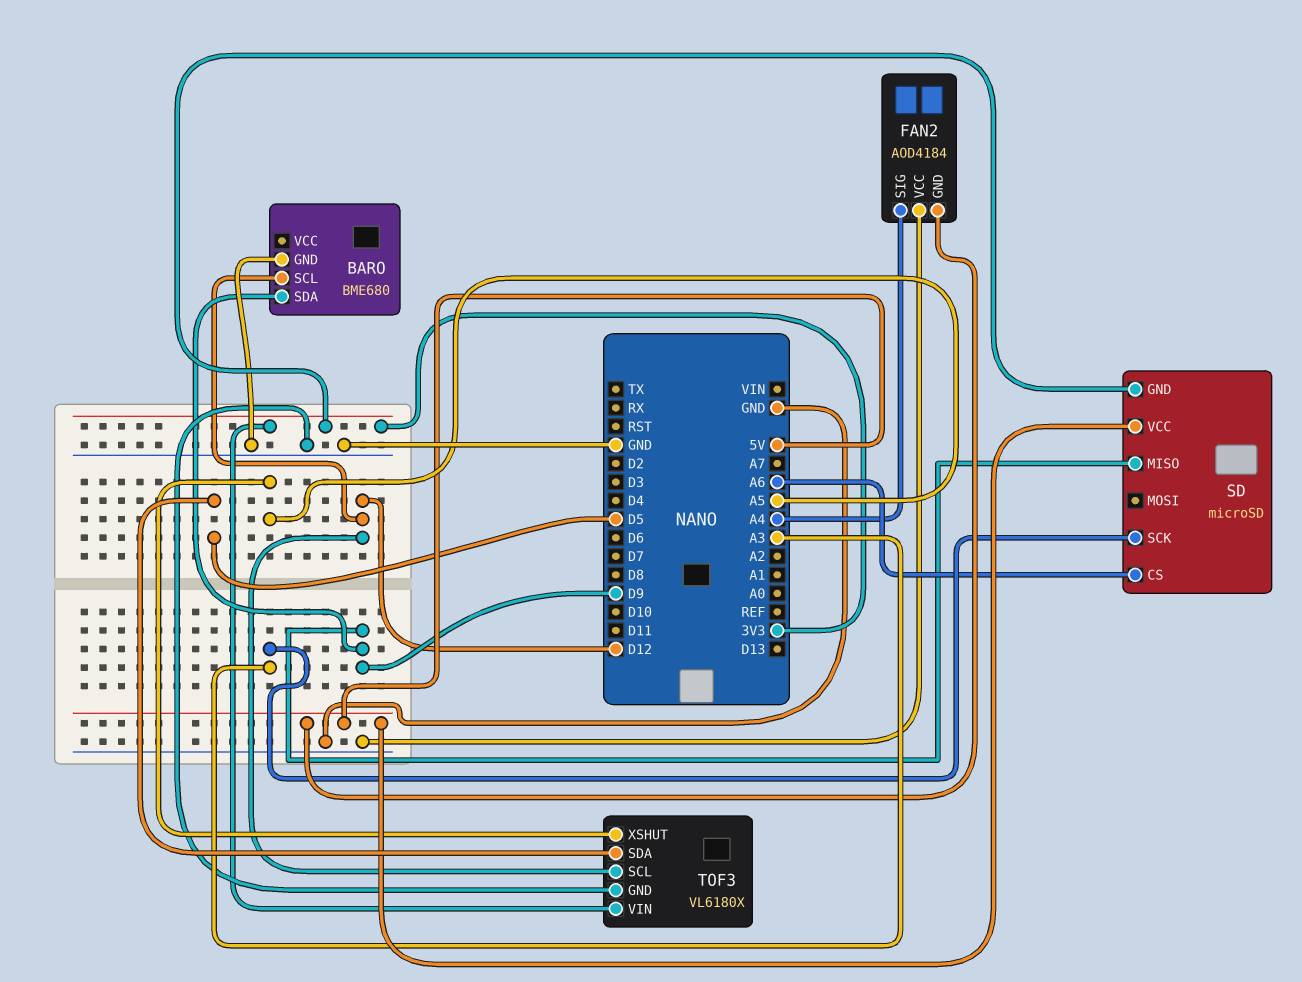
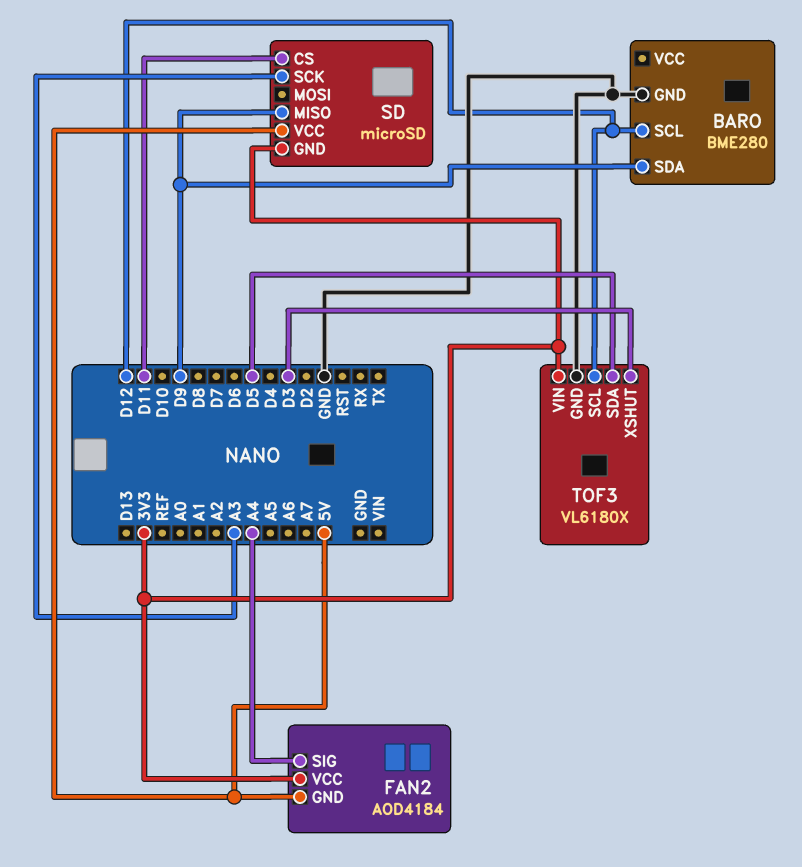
BARO: BME680 -> BME280
FAN2 pin VCC: GND -> 3V3
SD pin CS: A6 -> D11
TOF3 pin XSHUT: A5 -> D3

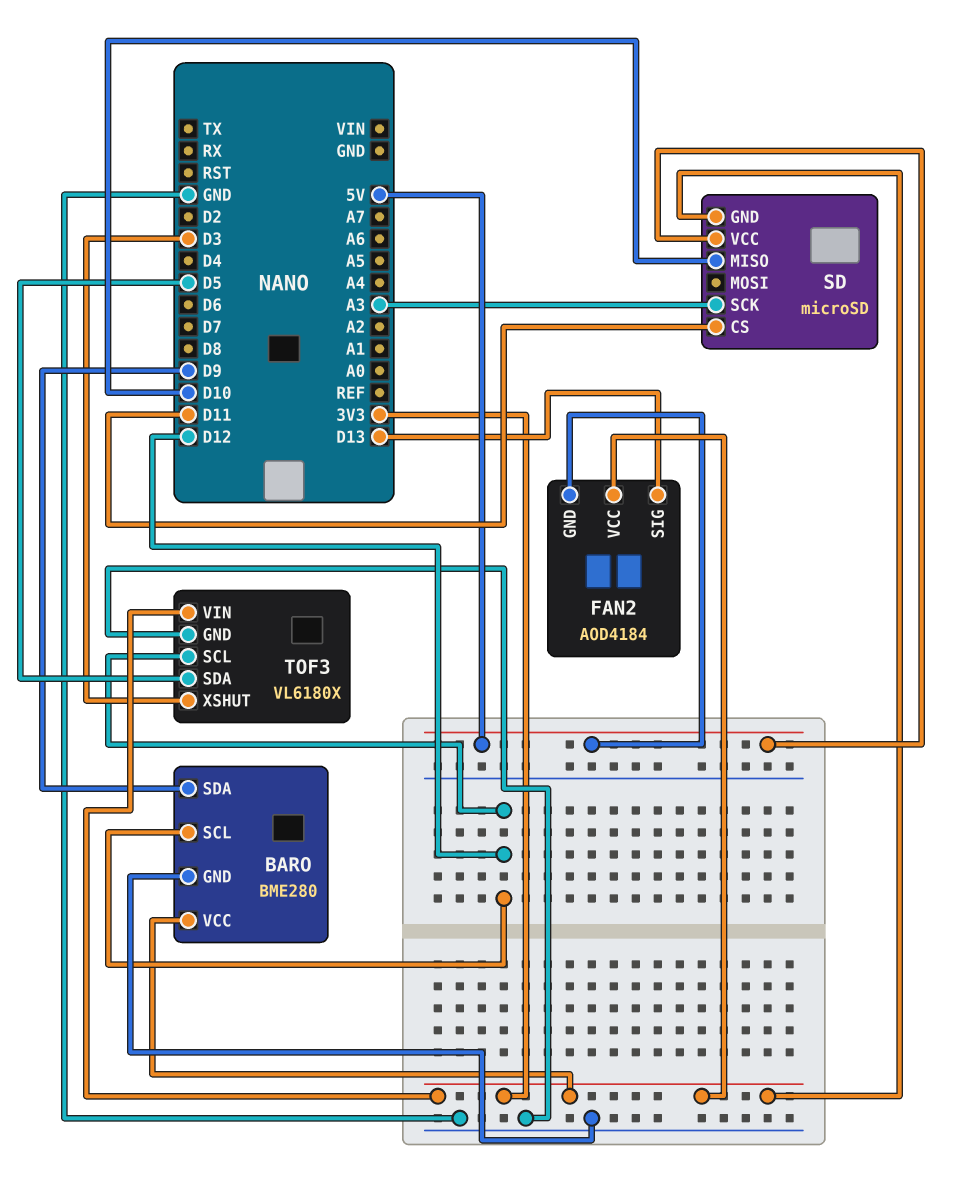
BARO pin VCC: none -> 3V3
FAN2 pin SIG: A4 -> D13
SD pin MISO: D9 -> D10

